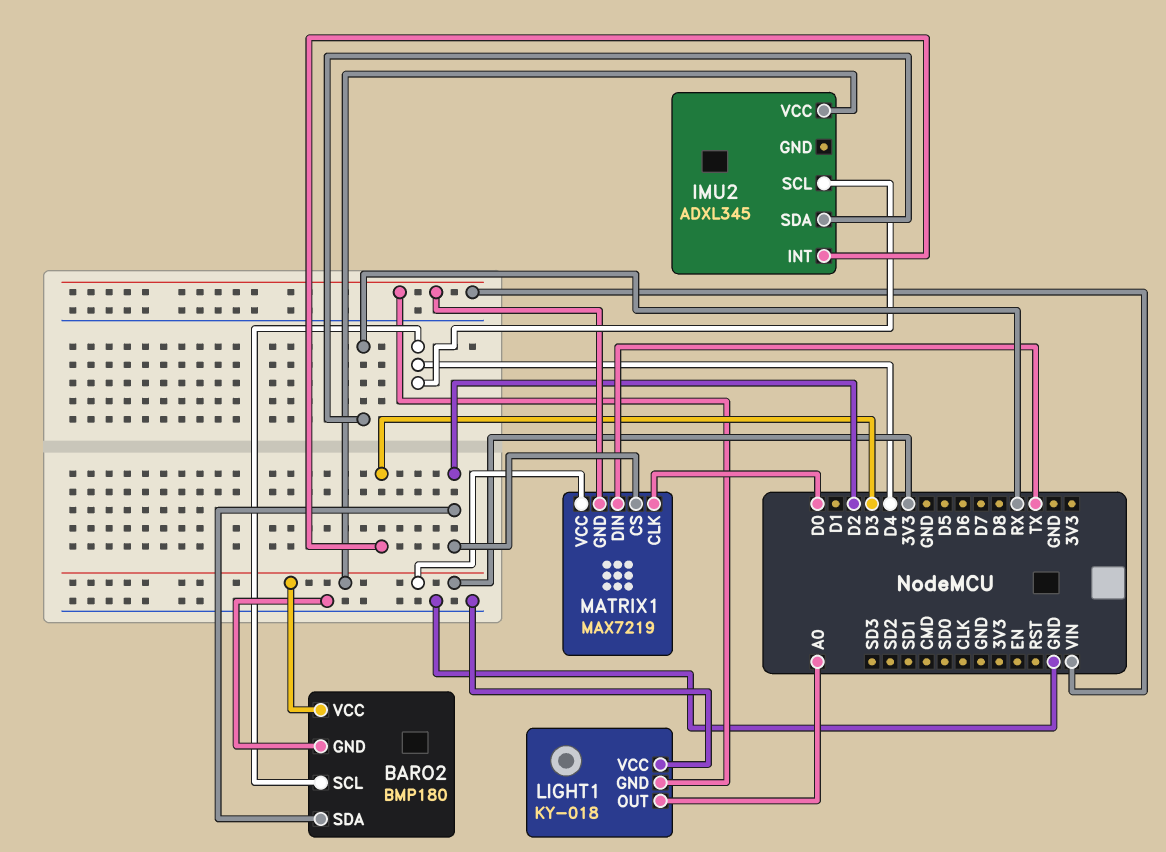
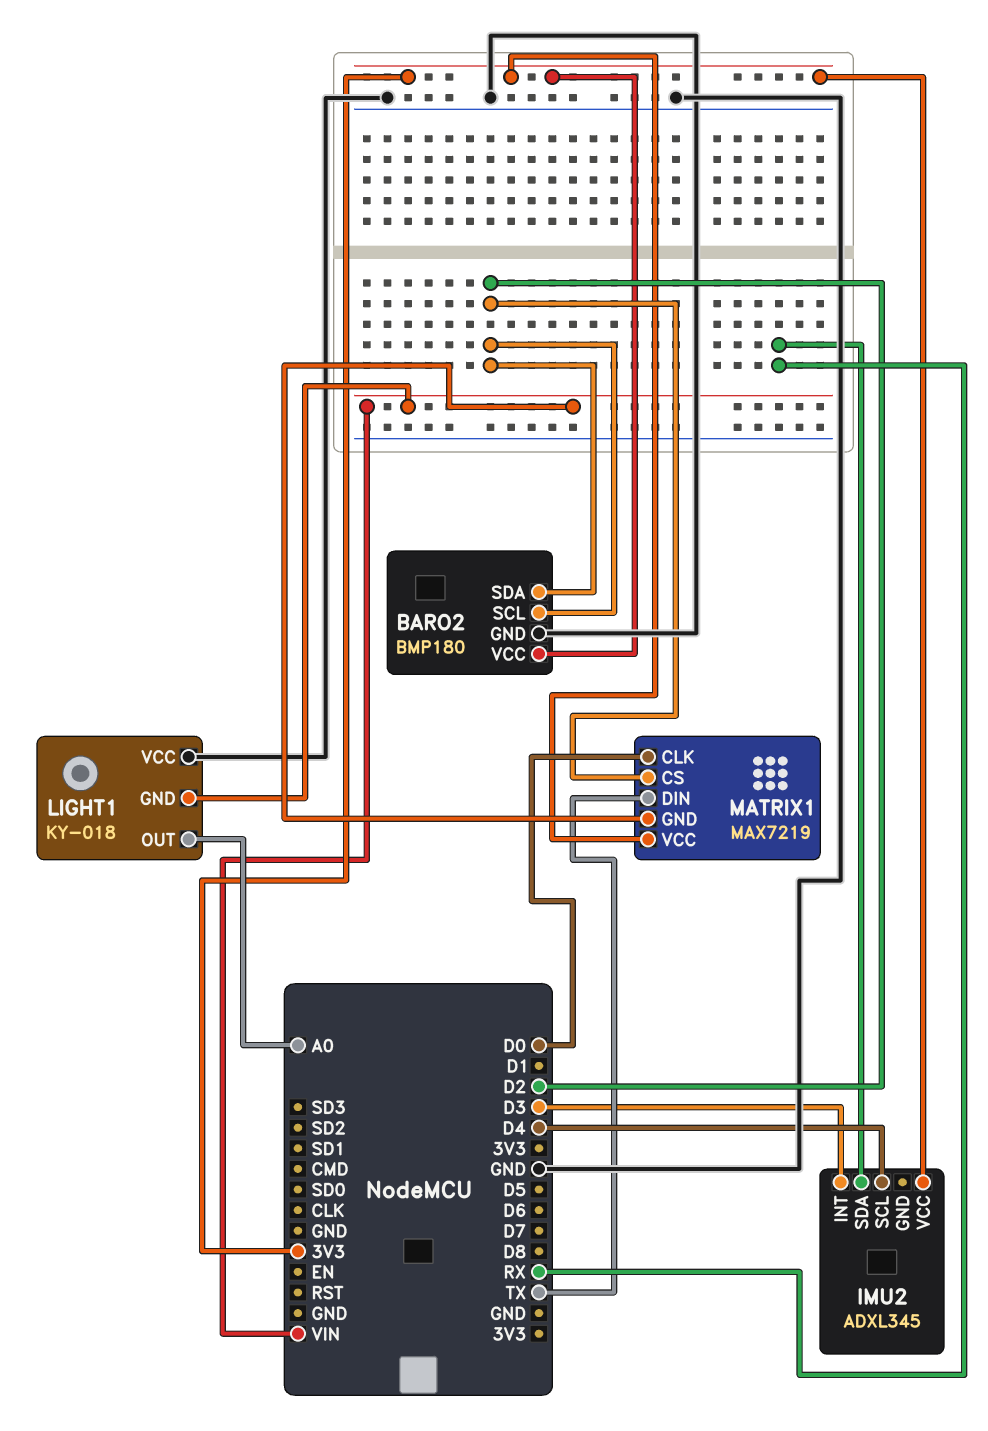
BARO2 pin SCL: D4 -> D2

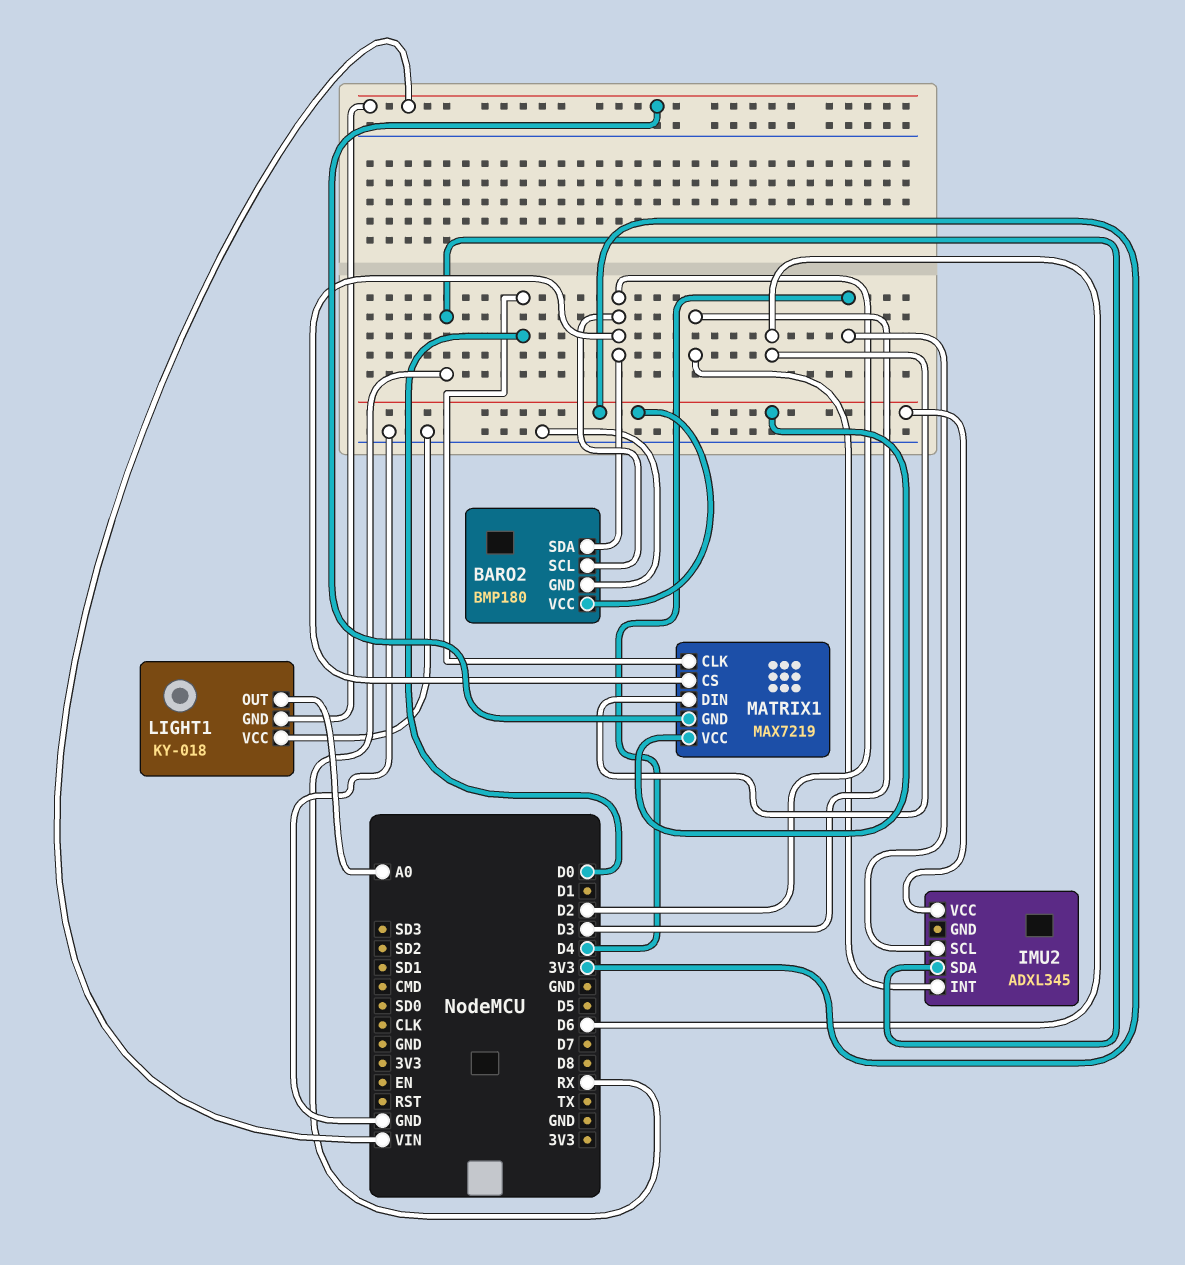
MATRIX1 pin DIN: TX -> D6

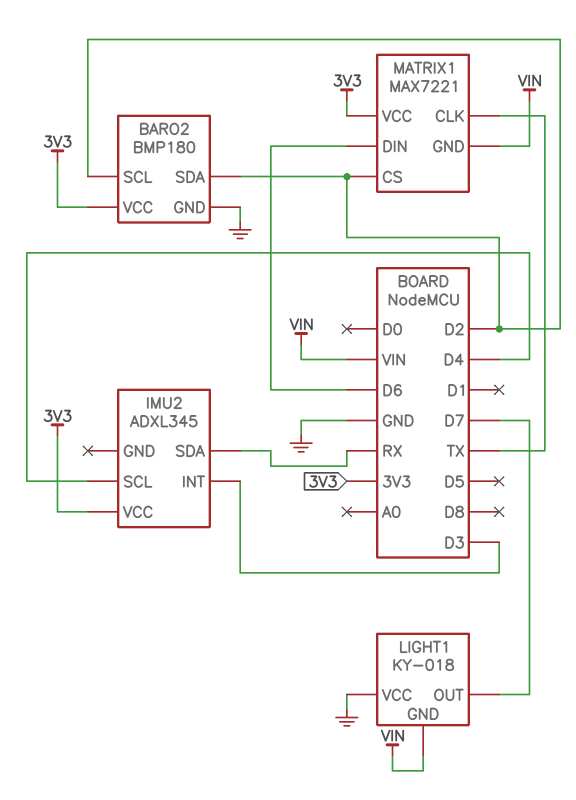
LIGHT1 pin OUT: A0 -> D7
MATRIX1: MAX7219 -> MAX7221
MATRIX1 pin CLK: D0 -> TX

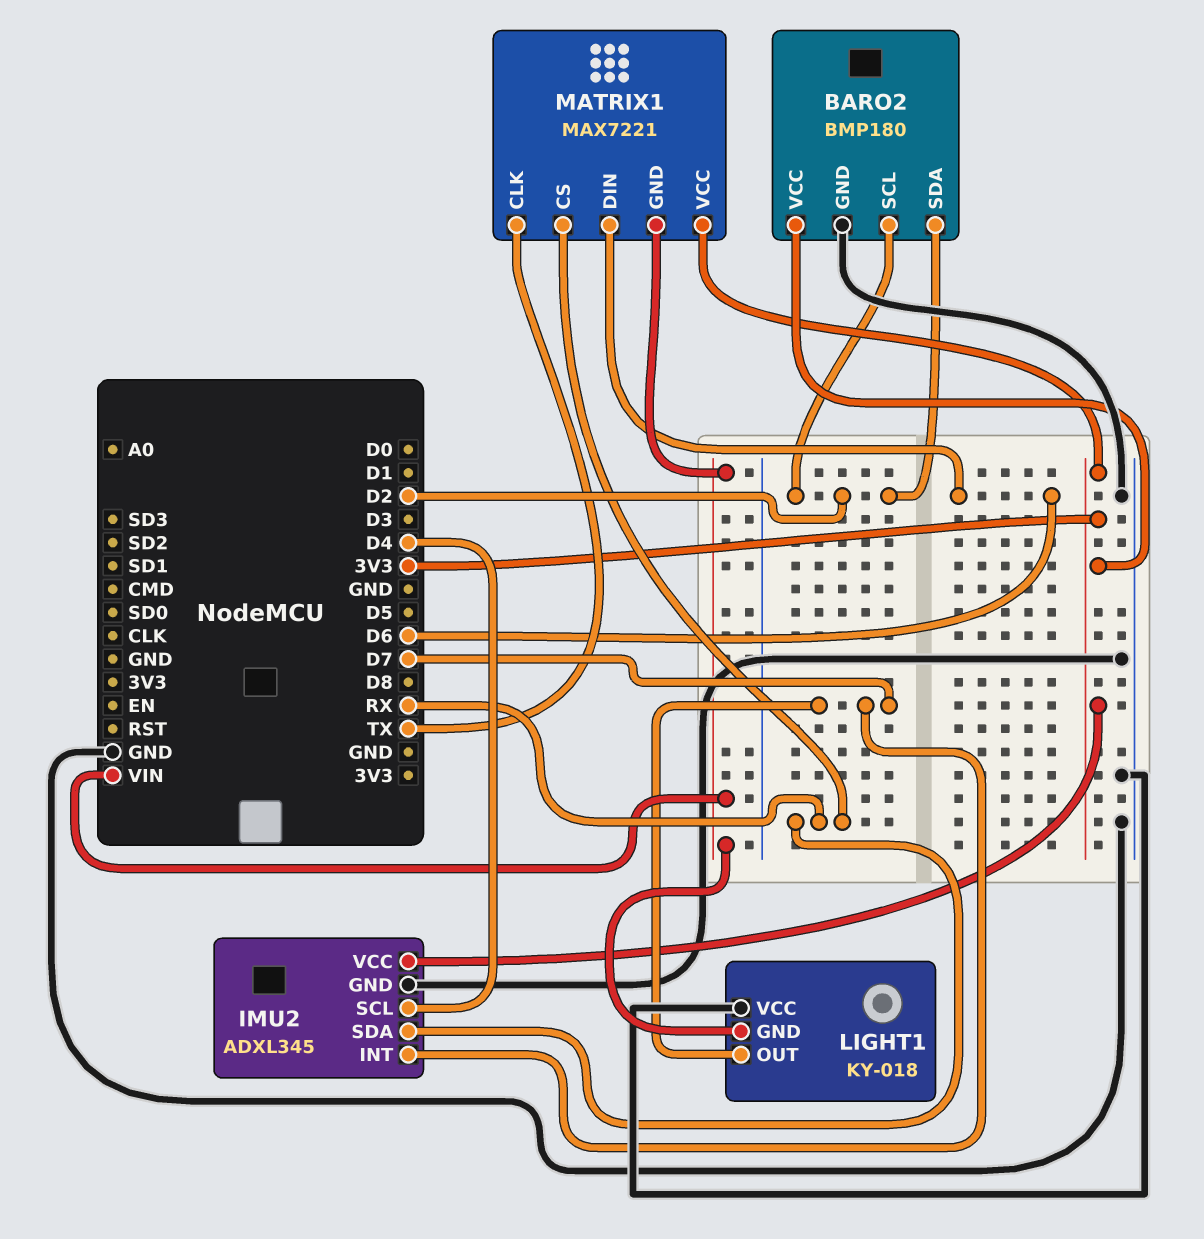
IMU2 pin GND: none -> GND
IMU2 pin INT: D3 -> D7
MATRIX1 pin CS: D2 -> RX

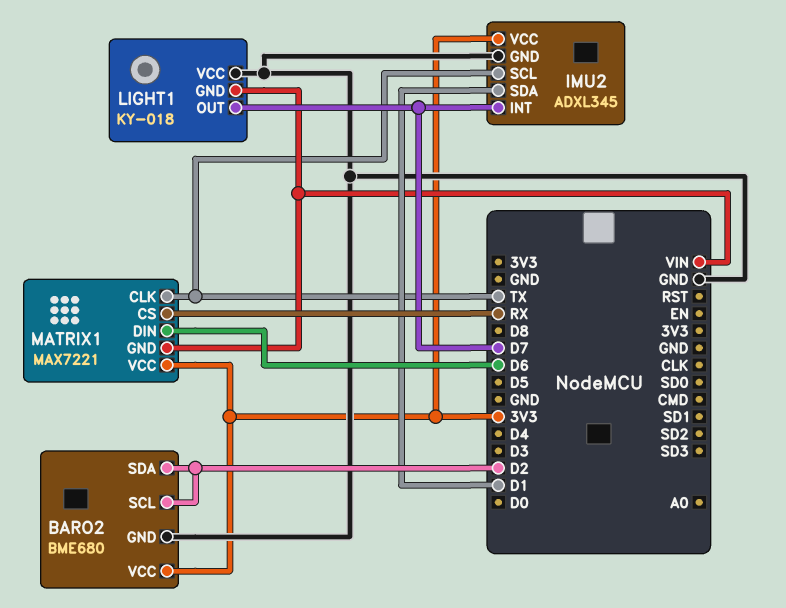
BARO2: BMP180 -> BME680
IMU2 pin SCL: D4 -> TX
IMU2 pin SDA: RX -> D1

